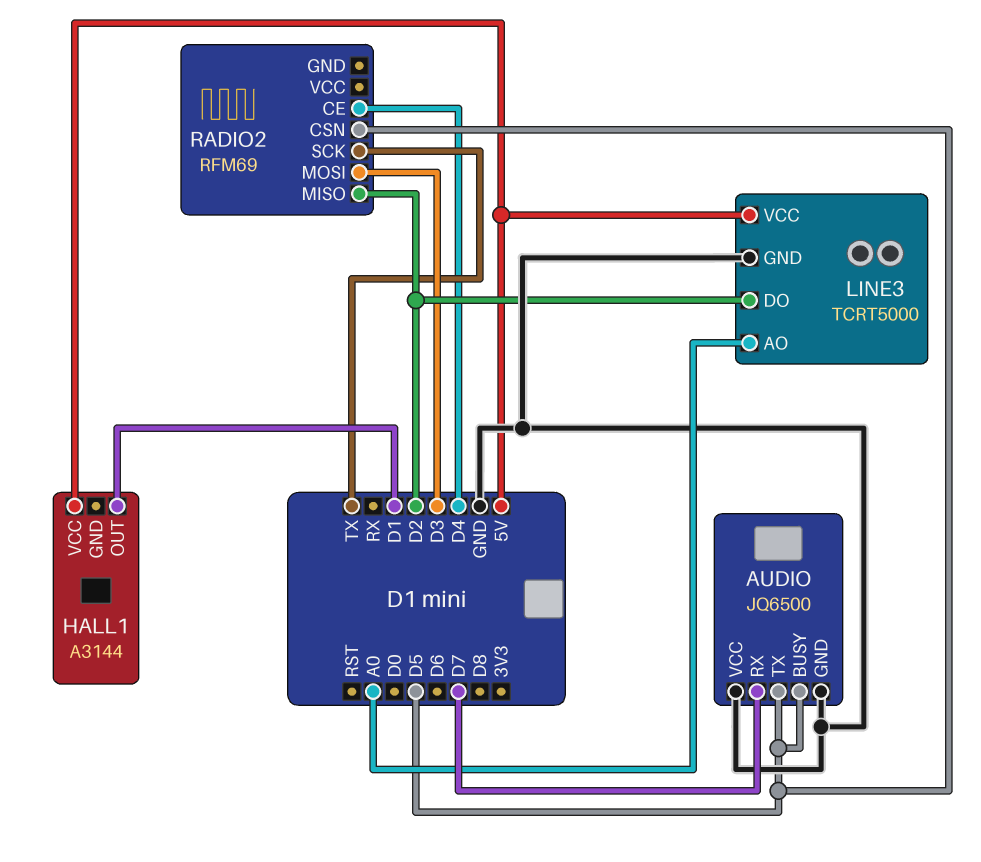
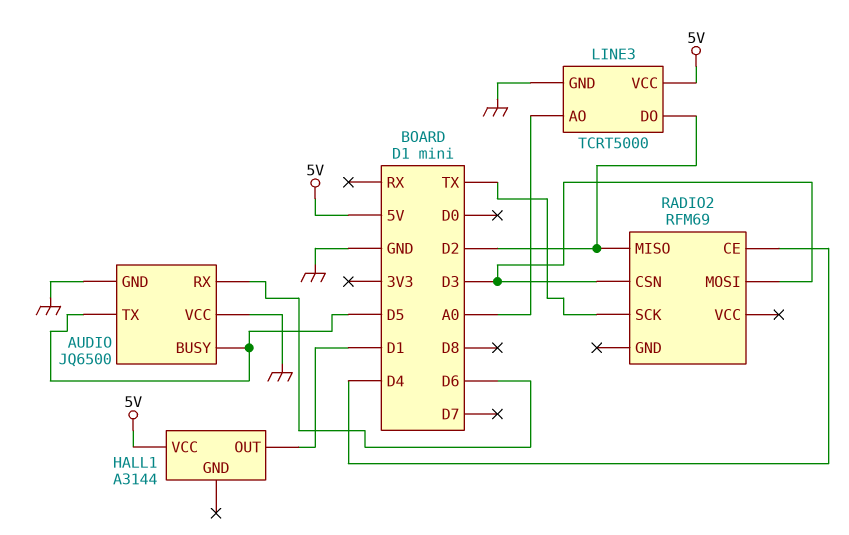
AUDIO pin RX: D7 -> D6
RADIO2 pin CSN: D5 -> D3

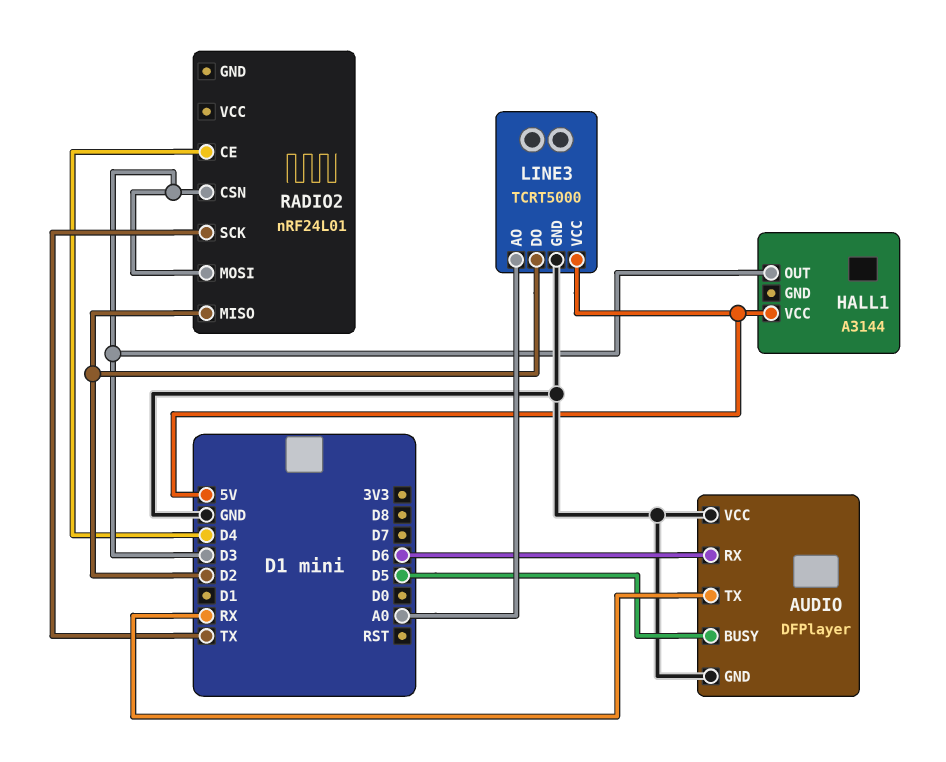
AUDIO: JQ6500 -> DFPlayer
AUDIO pin TX: D5 -> RX
HALL1 pin OUT: D1 -> D3
RADIO2: RFM69 -> nRF24L01

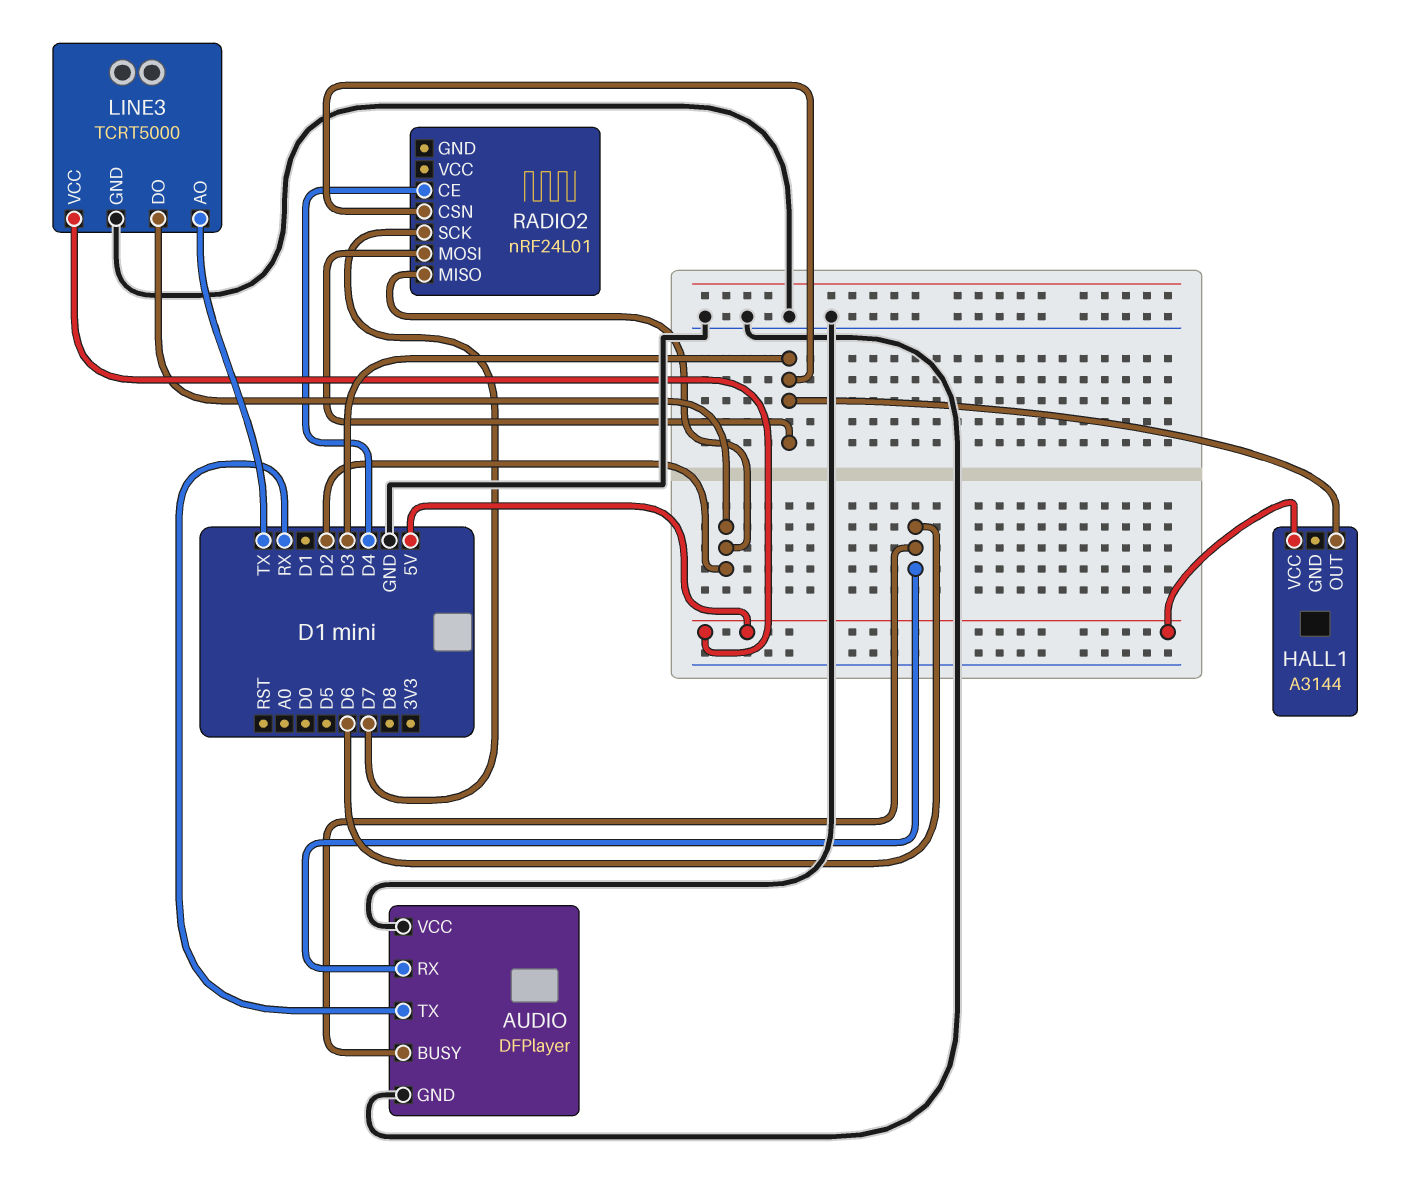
AUDIO pin BUSY: D5 -> D6
LINE3 pin AO: A0 -> TX
RADIO2 pin SCK: TX -> D7

